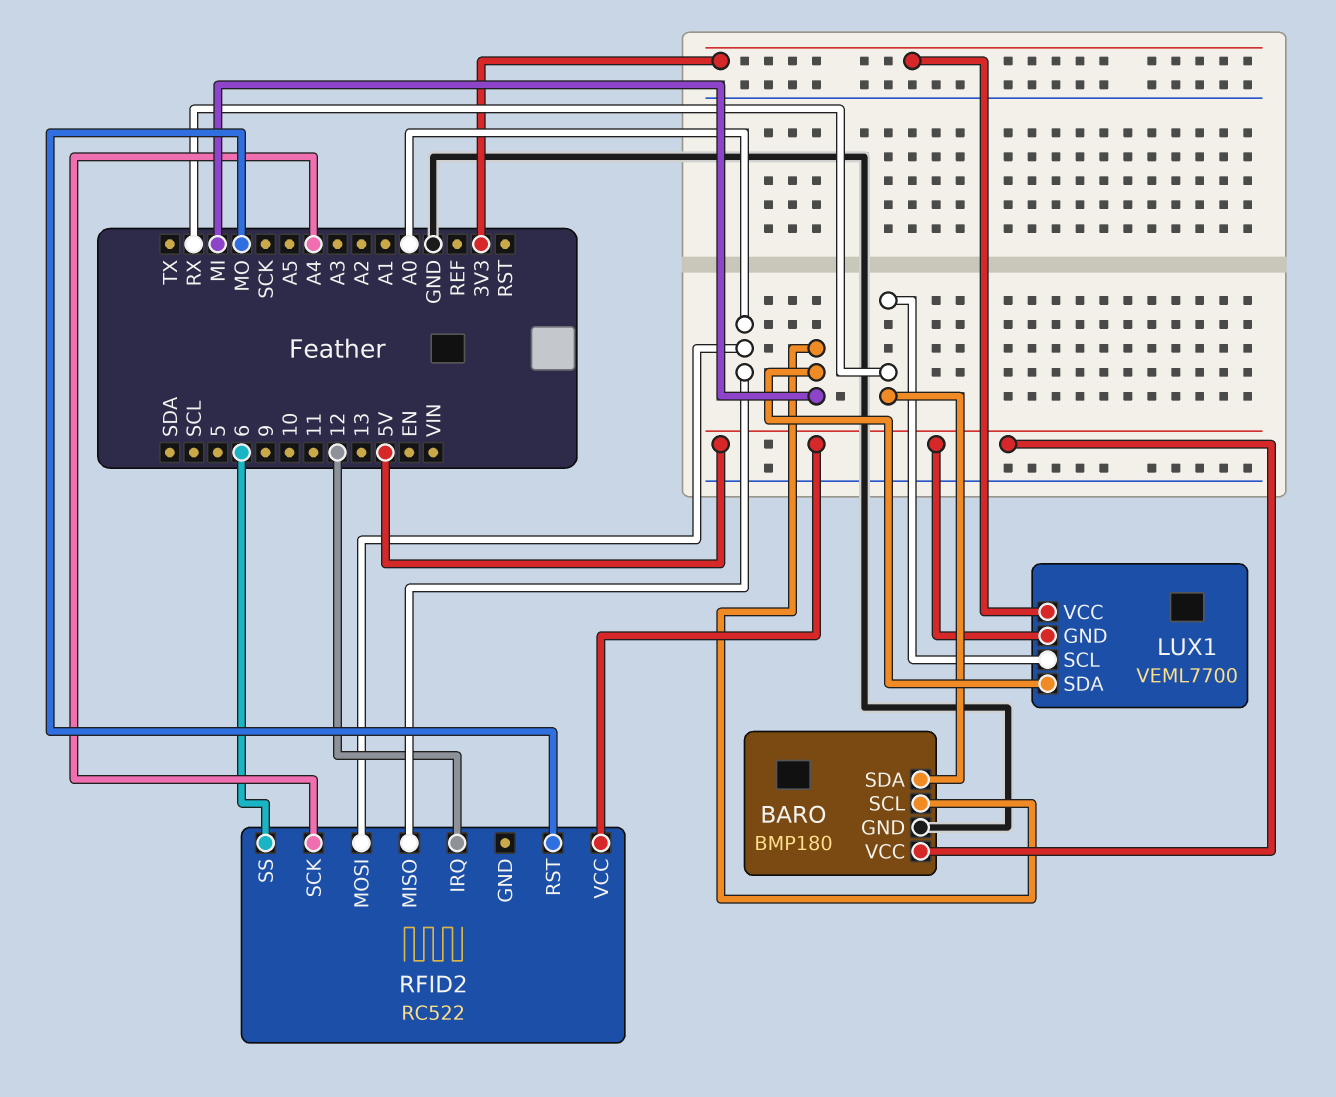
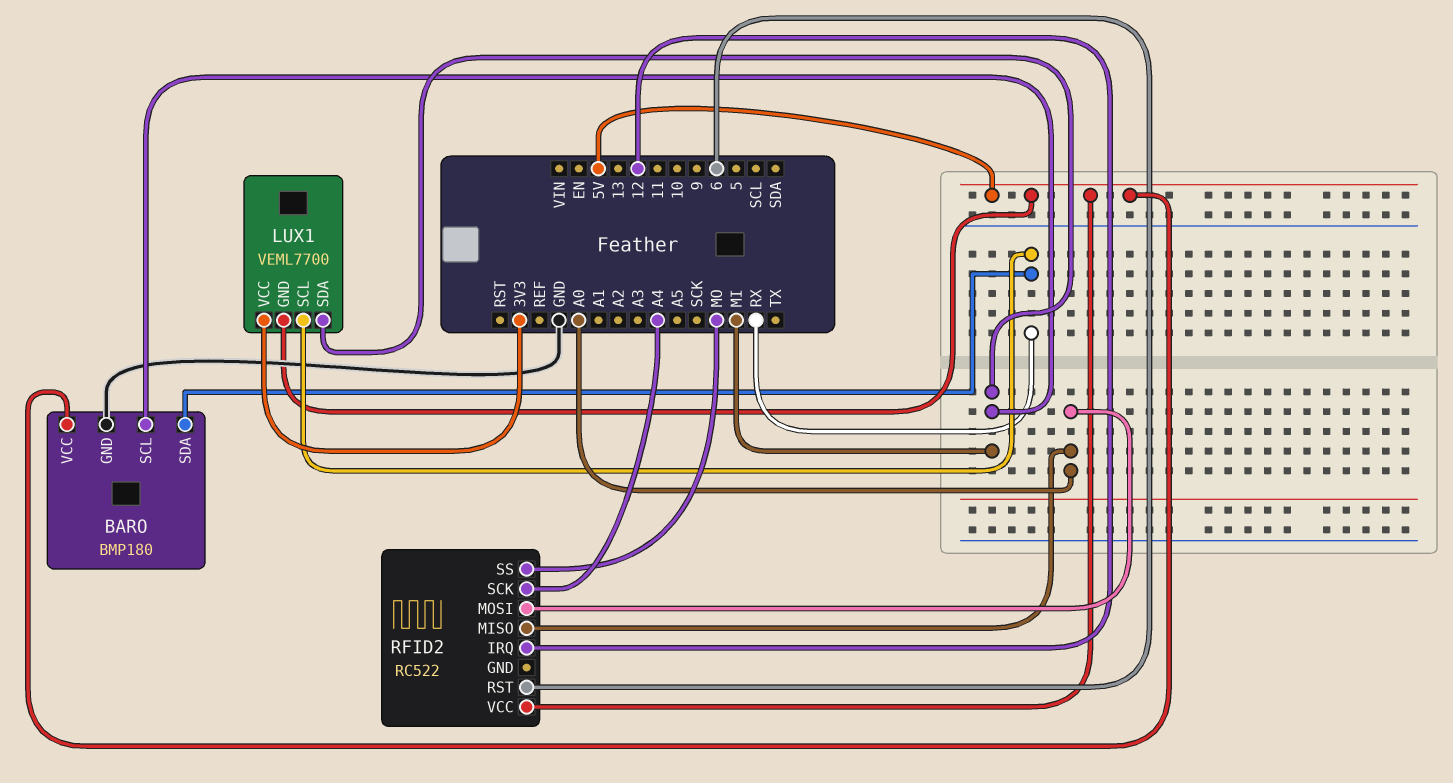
RFID2 pin RST: MO -> 6
RFID2 pin SS: 6 -> MO

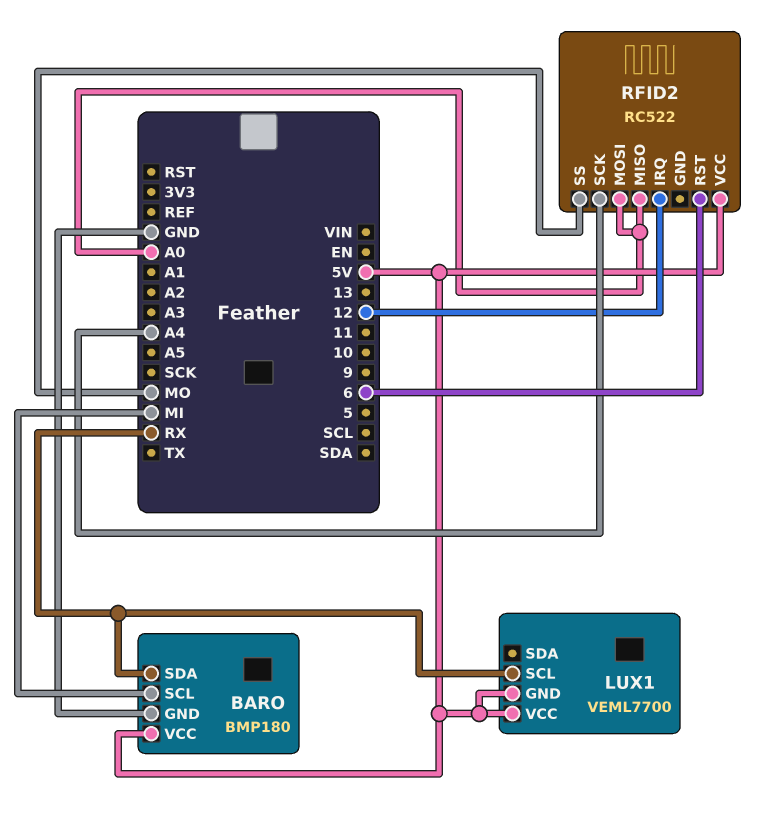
LUX1 pin SDA: MI -> none
LUX1 pin VCC: 3V3 -> 5V

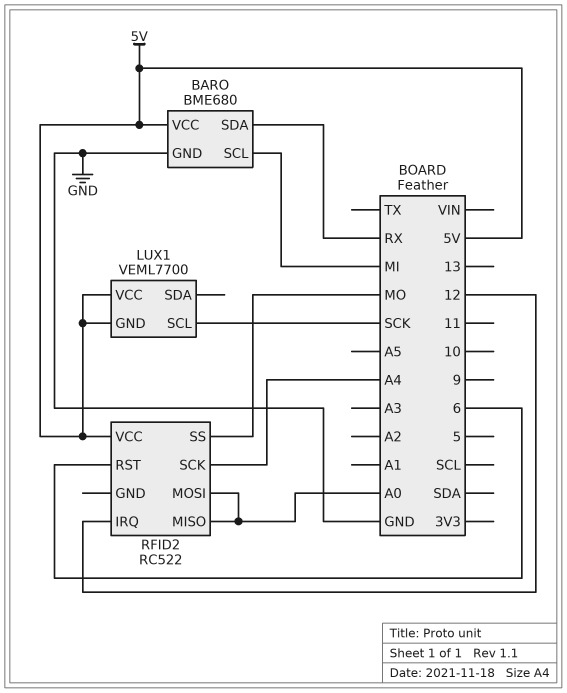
BARO: BMP180 -> BME680
LUX1 pin SCL: RX -> SCK

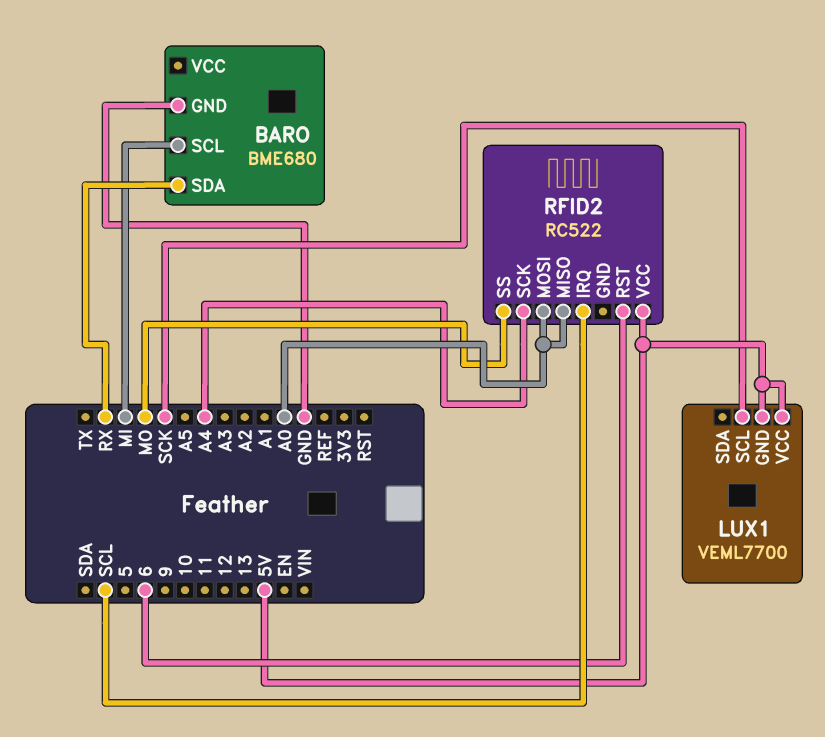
BARO pin VCC: 5V -> none
RFID2 pin IRQ: 12 -> SCL

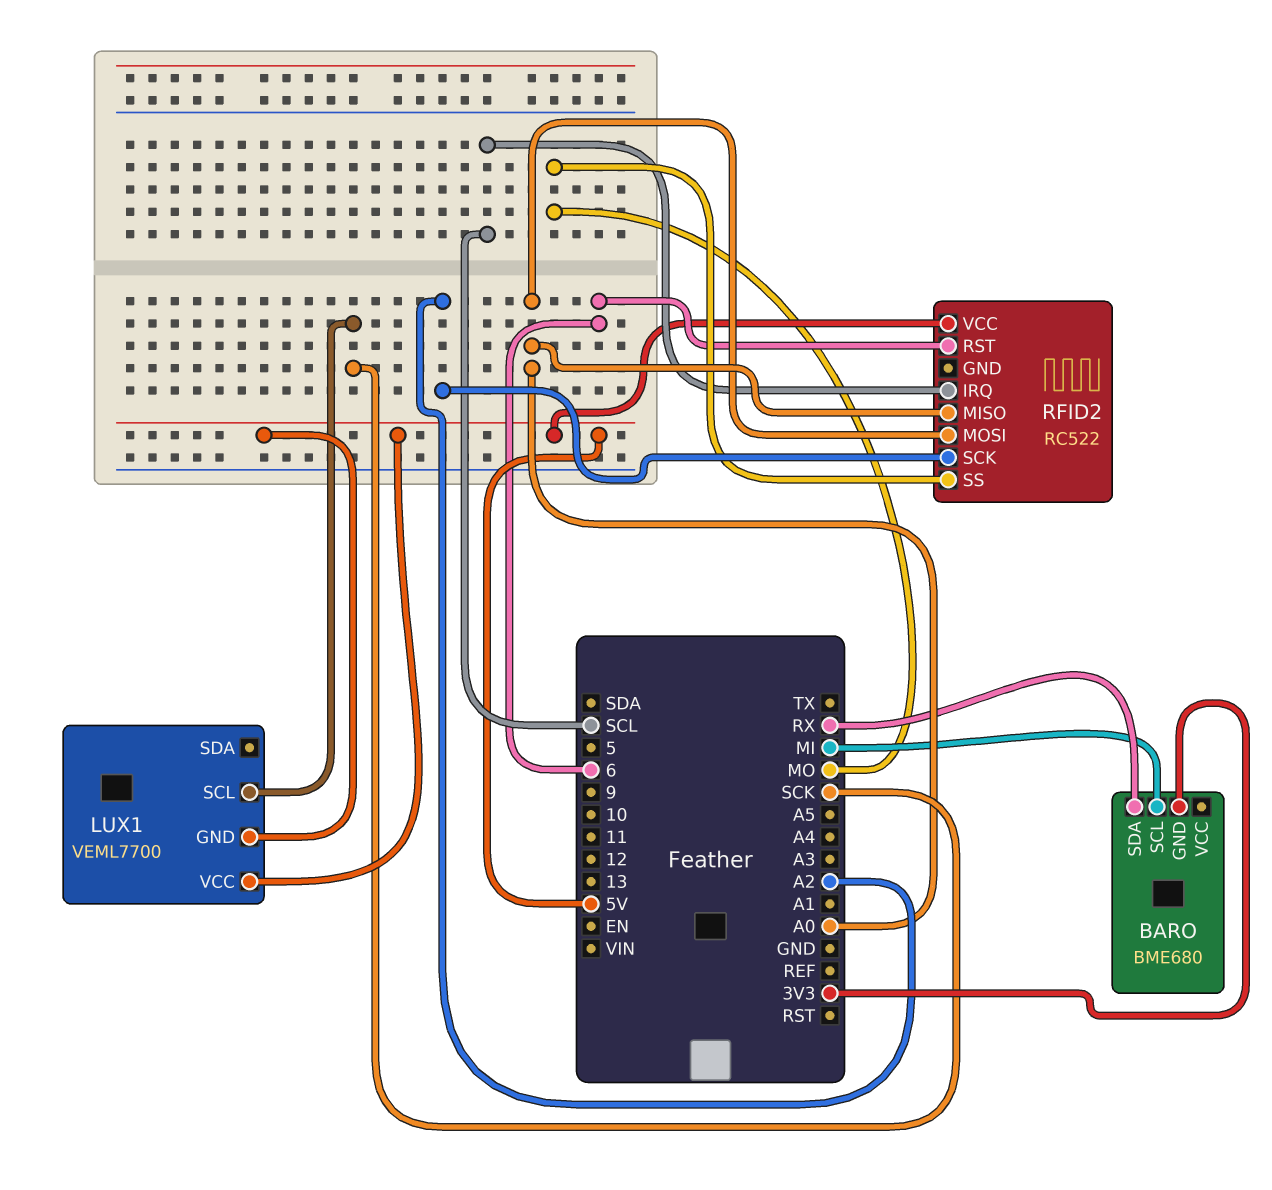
BARO pin GND: GND -> 3V3
RFID2 pin SCK: A4 -> A2

